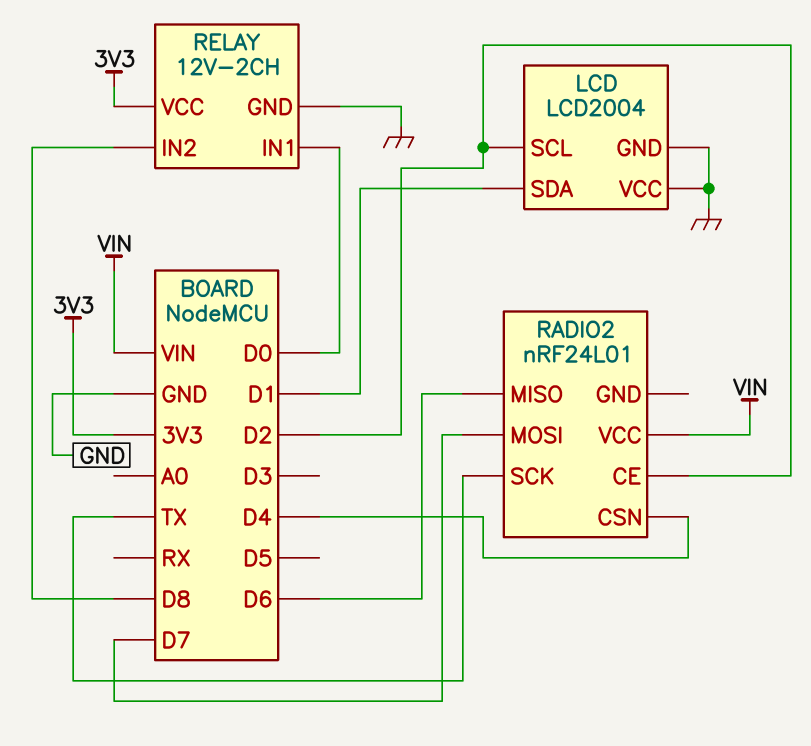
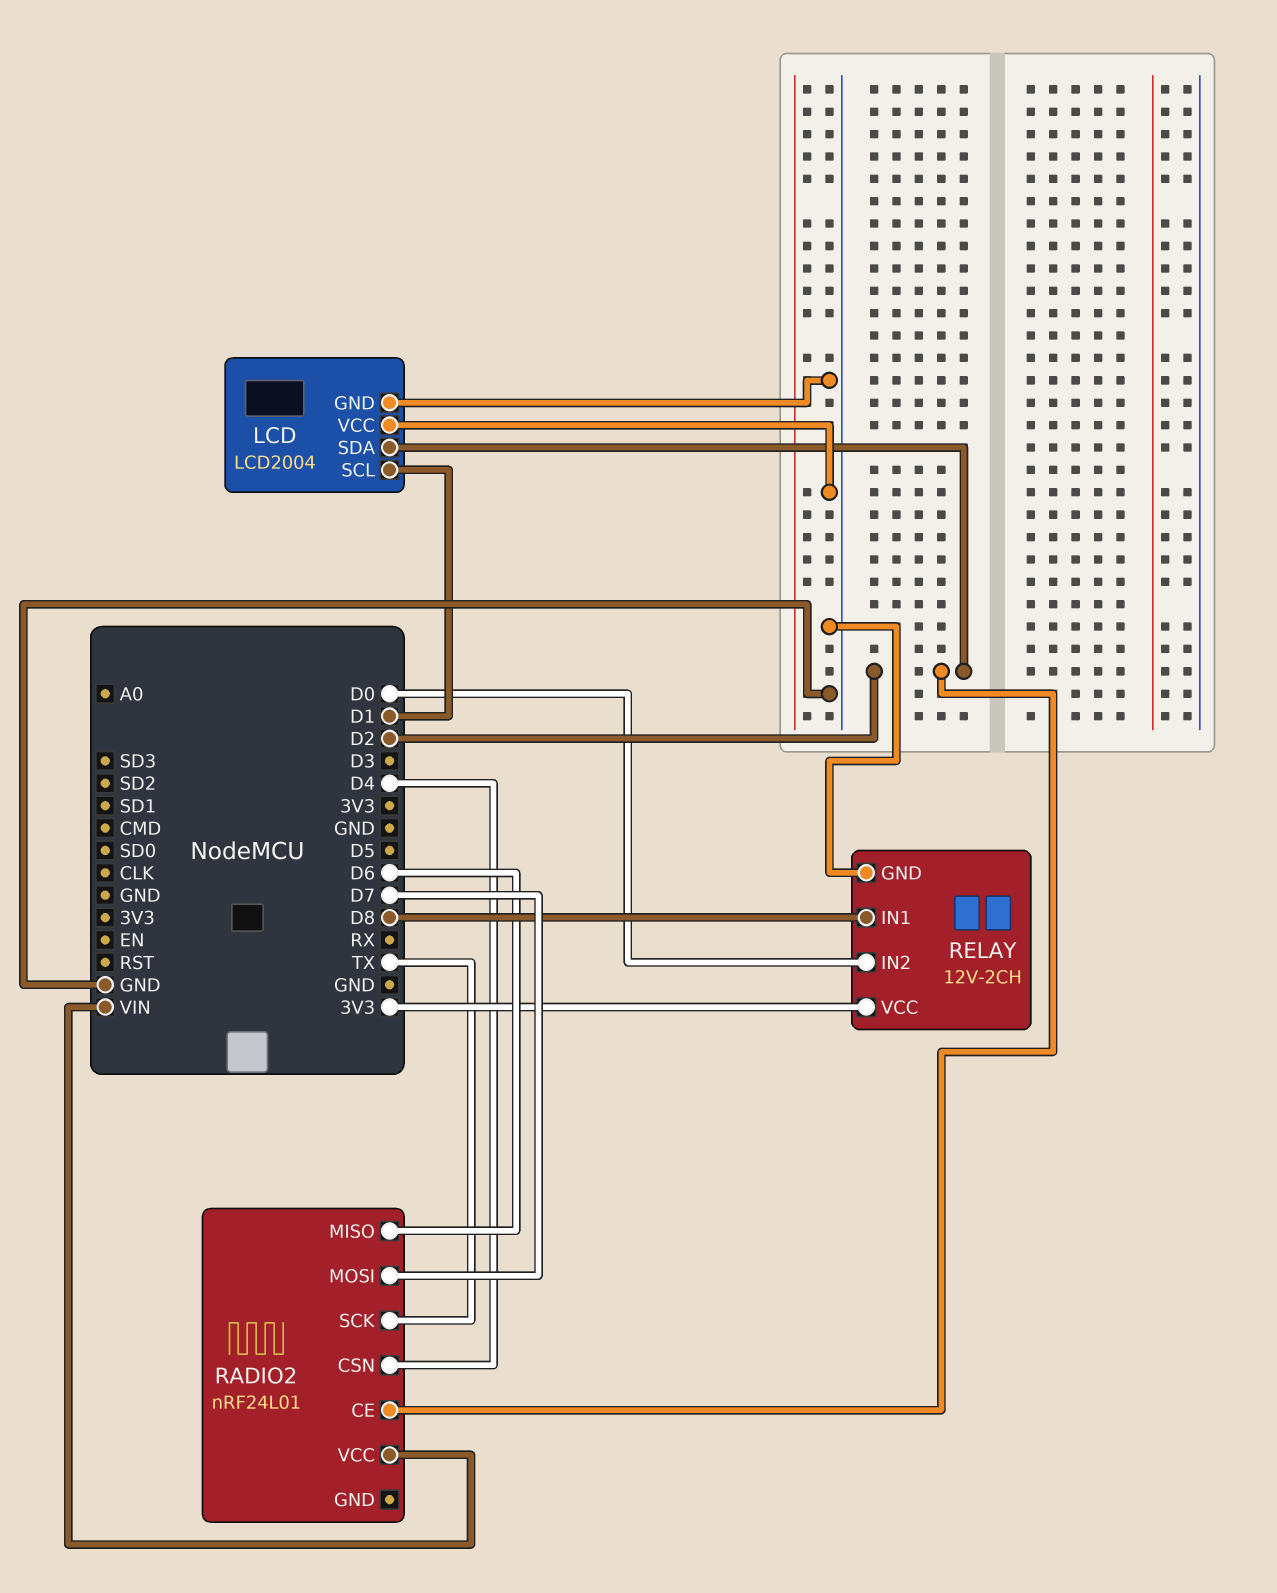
LCD pin SCL: D2 -> D1
LCD pin SDA: D1 -> D2
RELAY pin IN1: D0 -> D8
RELAY pin IN2: D8 -> D0

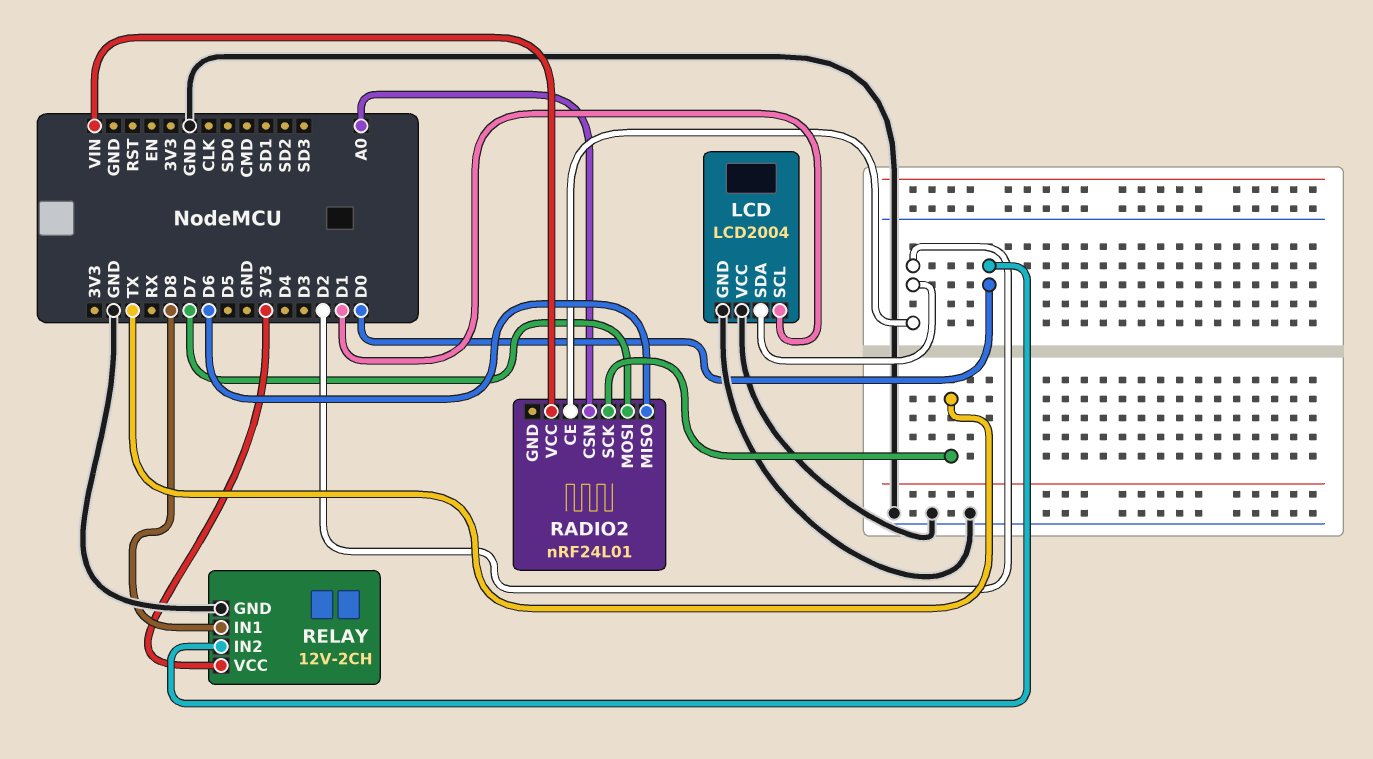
RADIO2 pin CSN: D4 -> A0

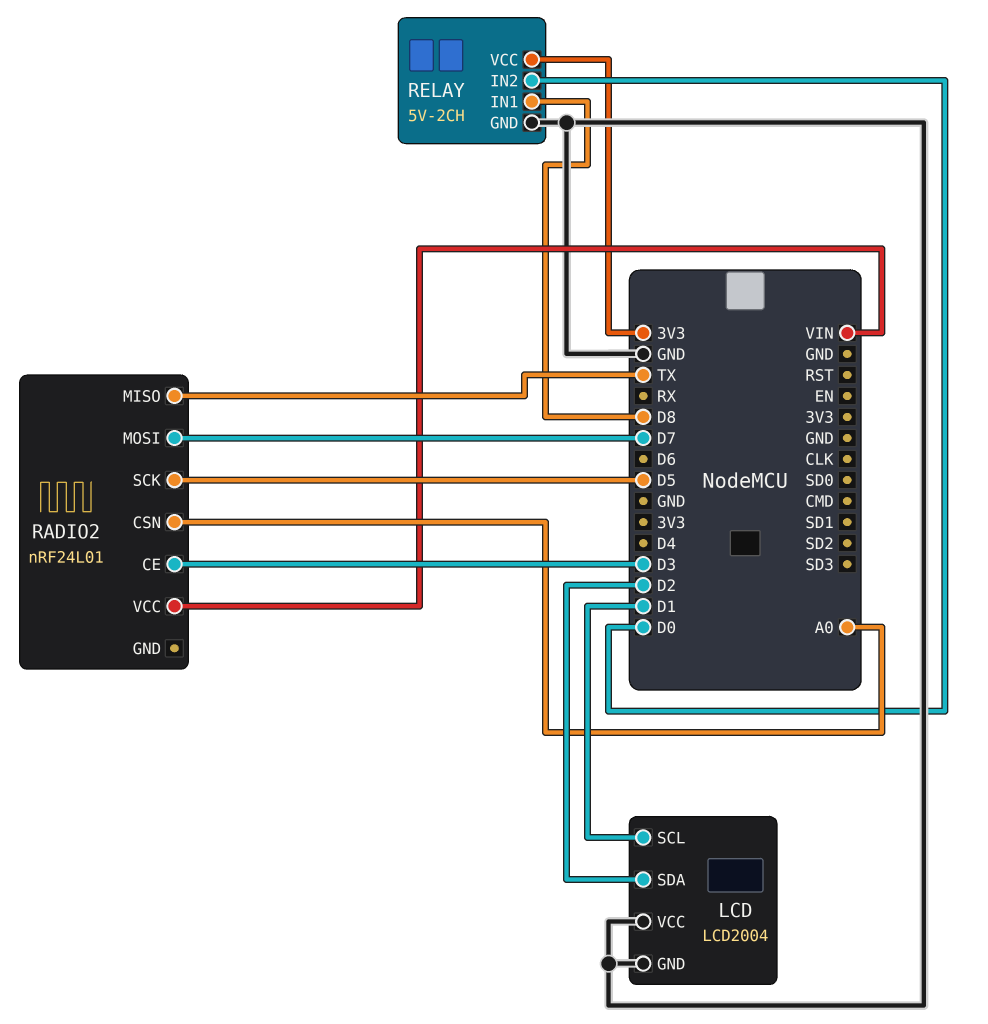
RADIO2 pin CE: D2 -> D3
RADIO2 pin MISO: D6 -> TX
RADIO2 pin SCK: TX -> D5
RELAY: 12V-2CH -> 5V-2CH

